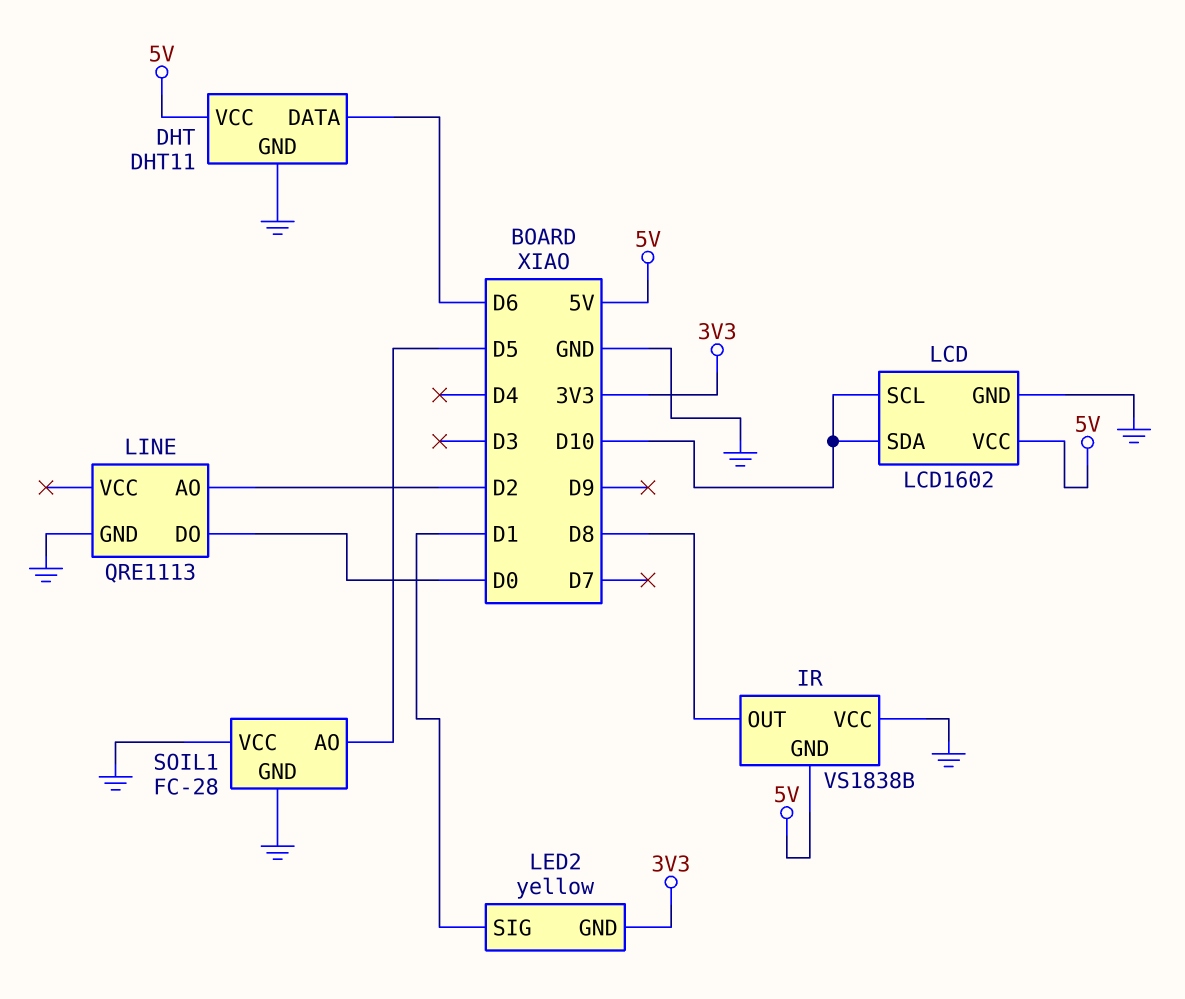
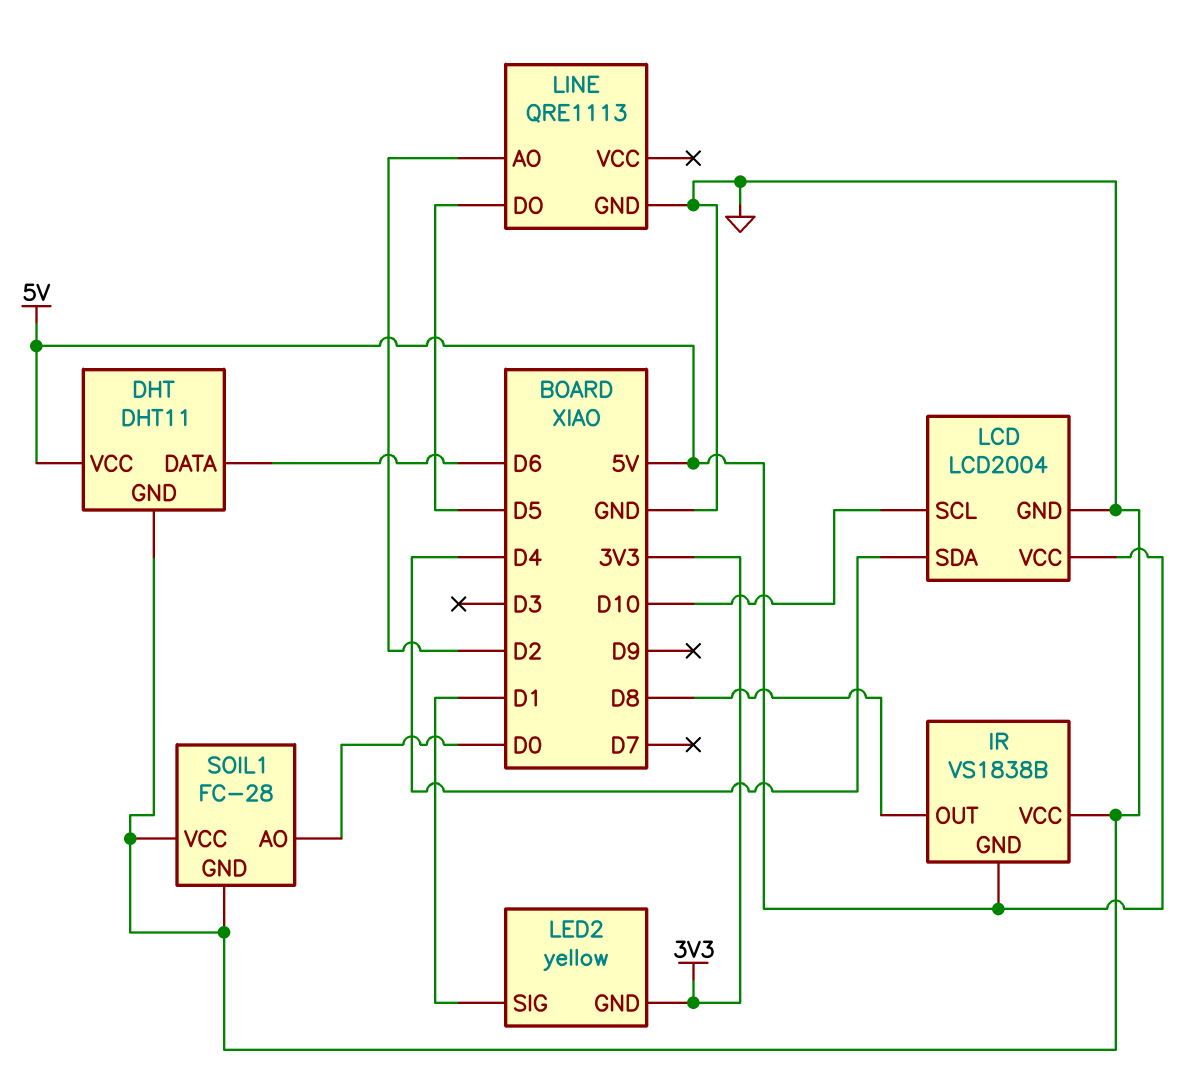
LCD: LCD1602 -> LCD2004
LCD pin SDA: D10 -> D4
LINE pin DO: D0 -> D5
SOIL1 pin AO: D5 -> D0

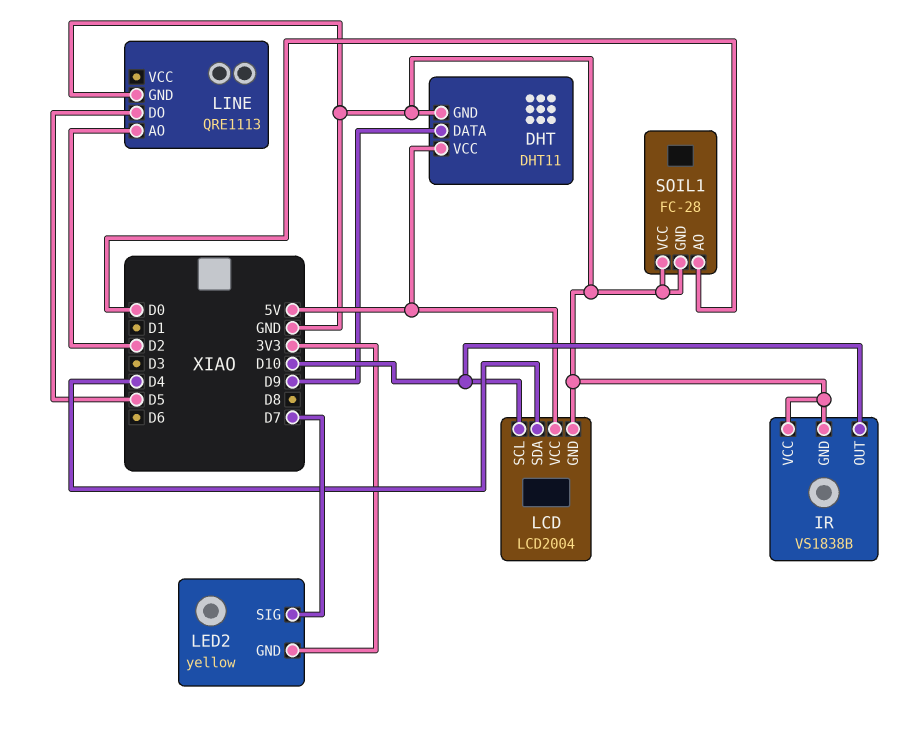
DHT pin DATA: D6 -> D9
IR pin GND: 5V -> GND
IR pin OUT: D8 -> D10
LED2 pin SIG: D1 -> D7

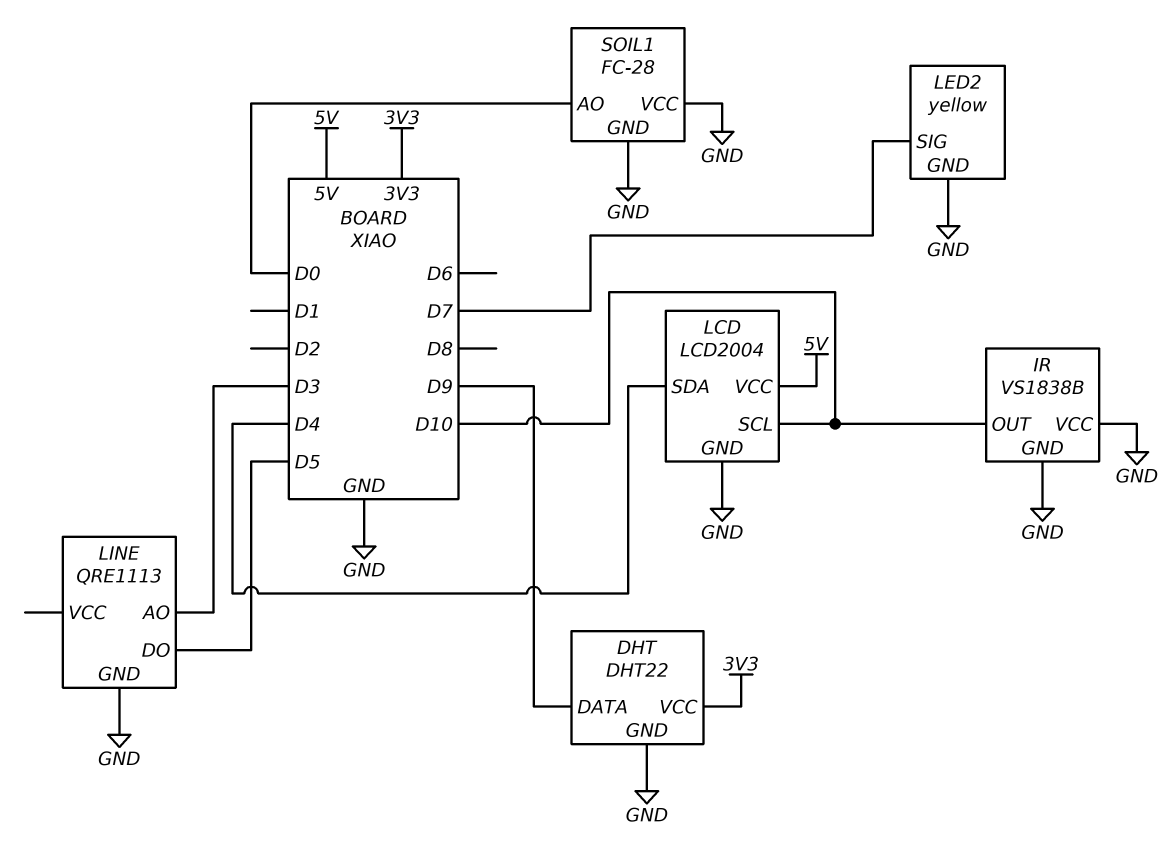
DHT: DHT11 -> DHT22
DHT pin VCC: 5V -> 3V3
LED2 pin GND: 3V3 -> GND
LINE pin AO: D2 -> D3

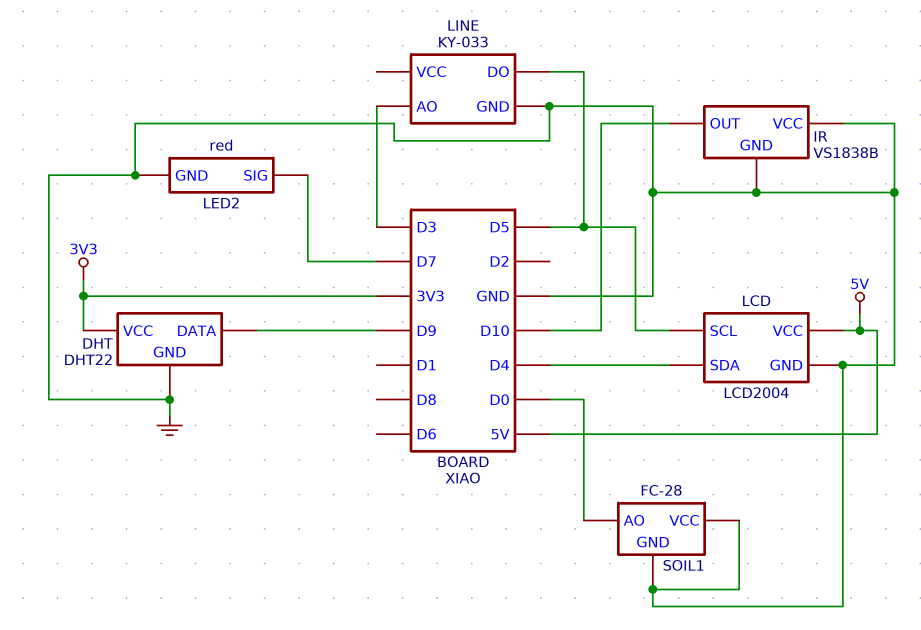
LCD pin SCL: D10 -> D5
LED2: yellow -> red
LINE: QRE1113 -> KY-033

